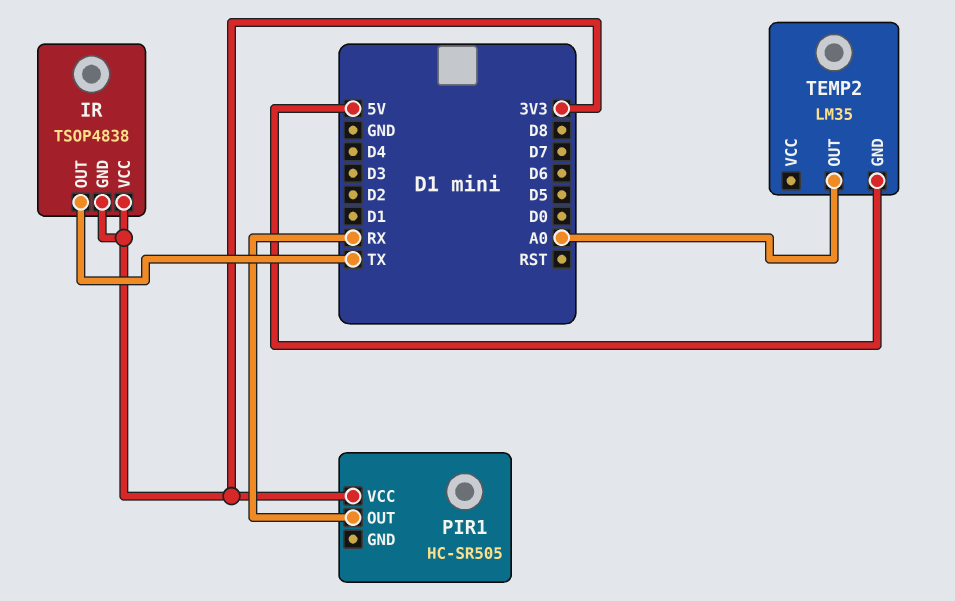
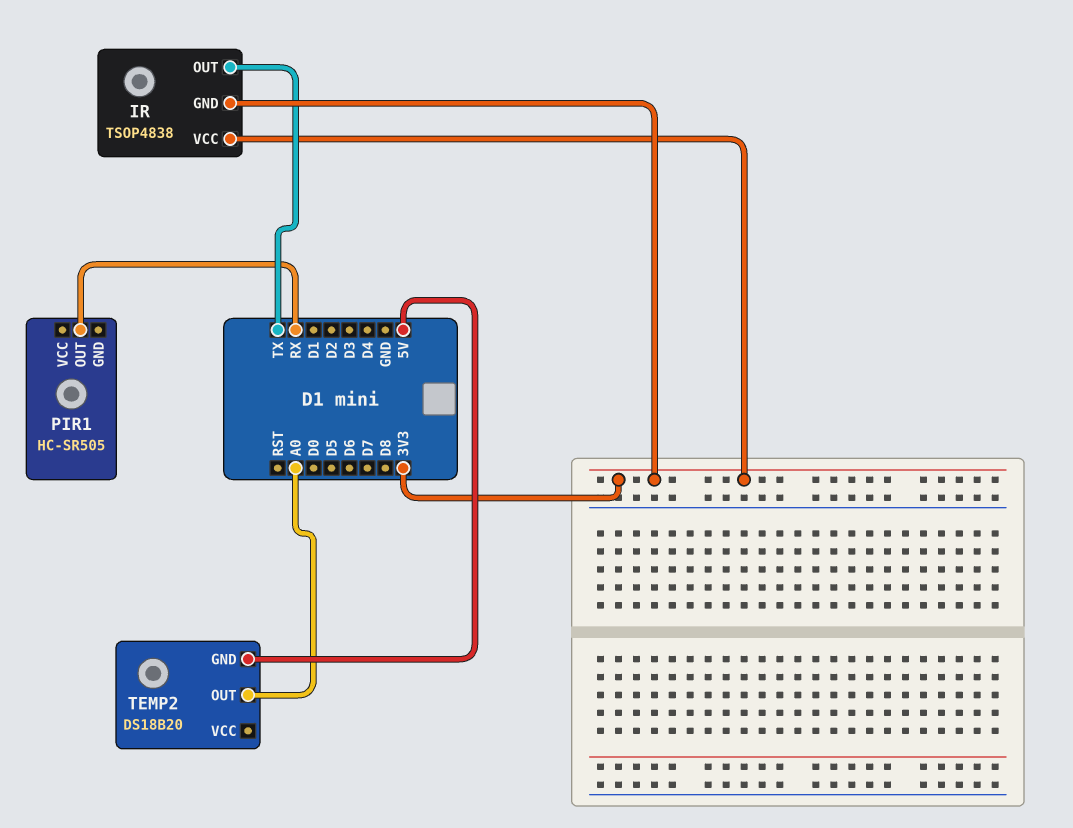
PIR1 pin VCC: 3V3 -> none
TEMP2: LM35 -> DS18B20

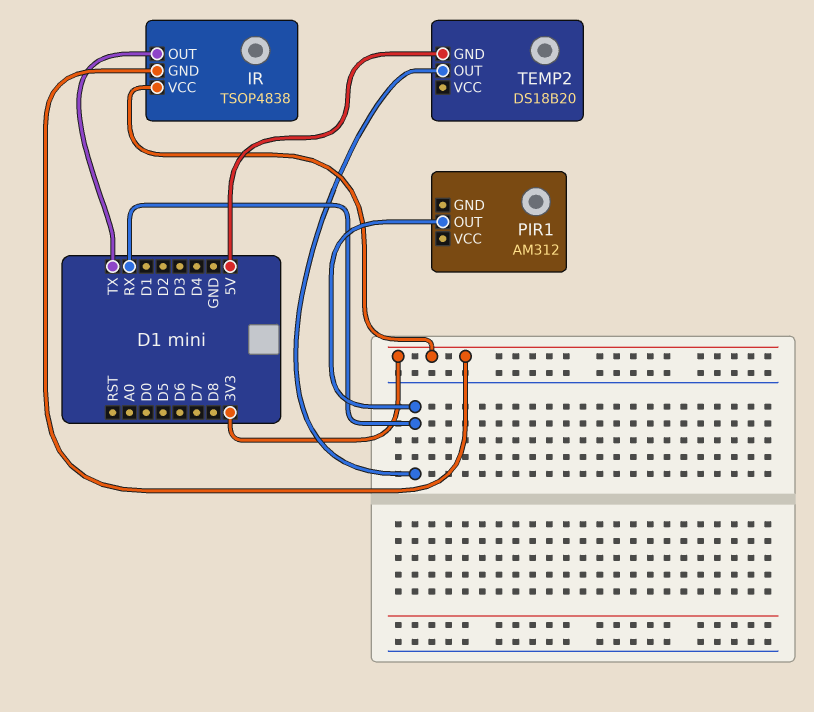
PIR1: HC-SR505 -> AM312
TEMP2 pin OUT: A0 -> RX

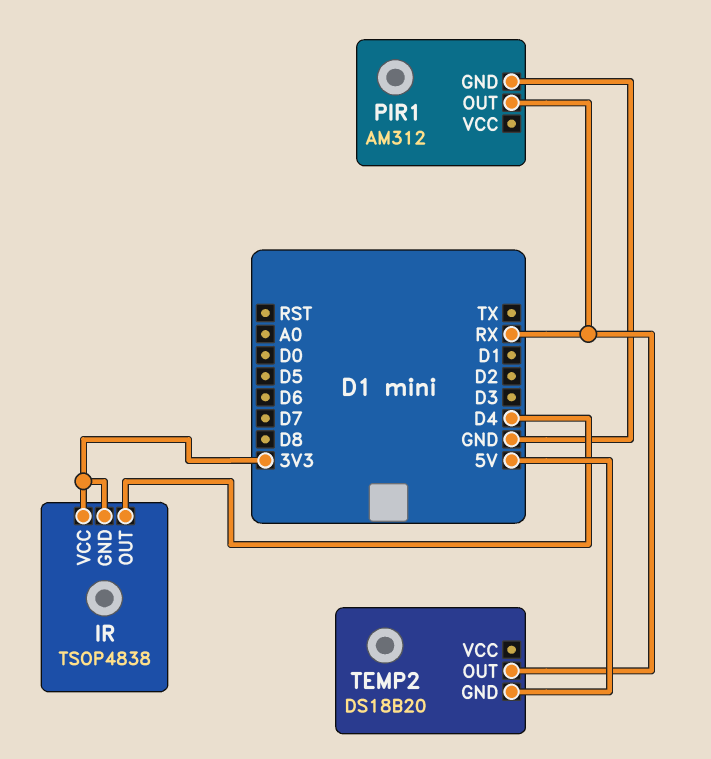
IR pin OUT: TX -> D4
PIR1 pin GND: none -> GND

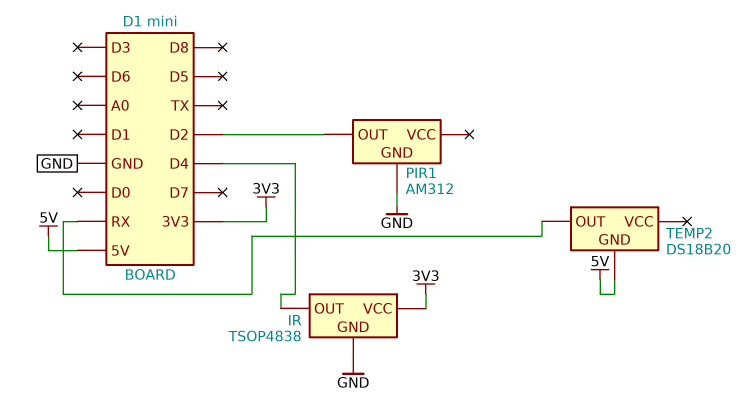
IR pin GND: 3V3 -> GND
PIR1 pin OUT: RX -> D2

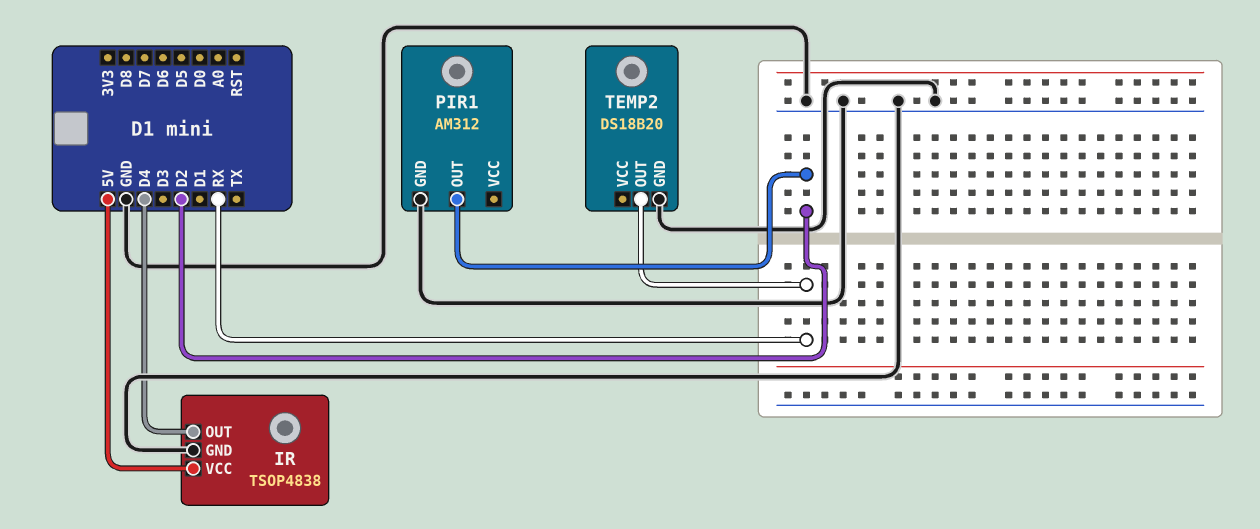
IR pin VCC: 3V3 -> 5V
TEMP2 pin GND: 5V -> GND

